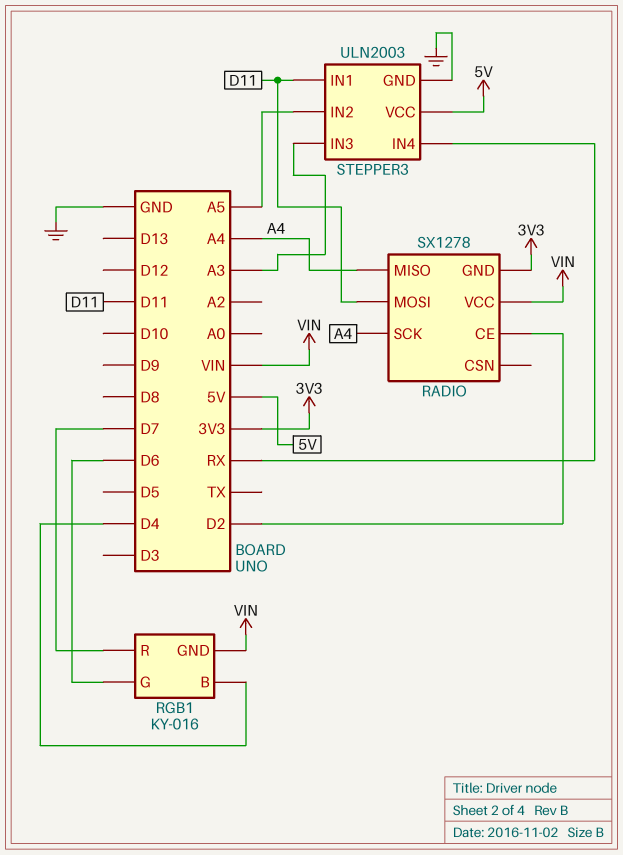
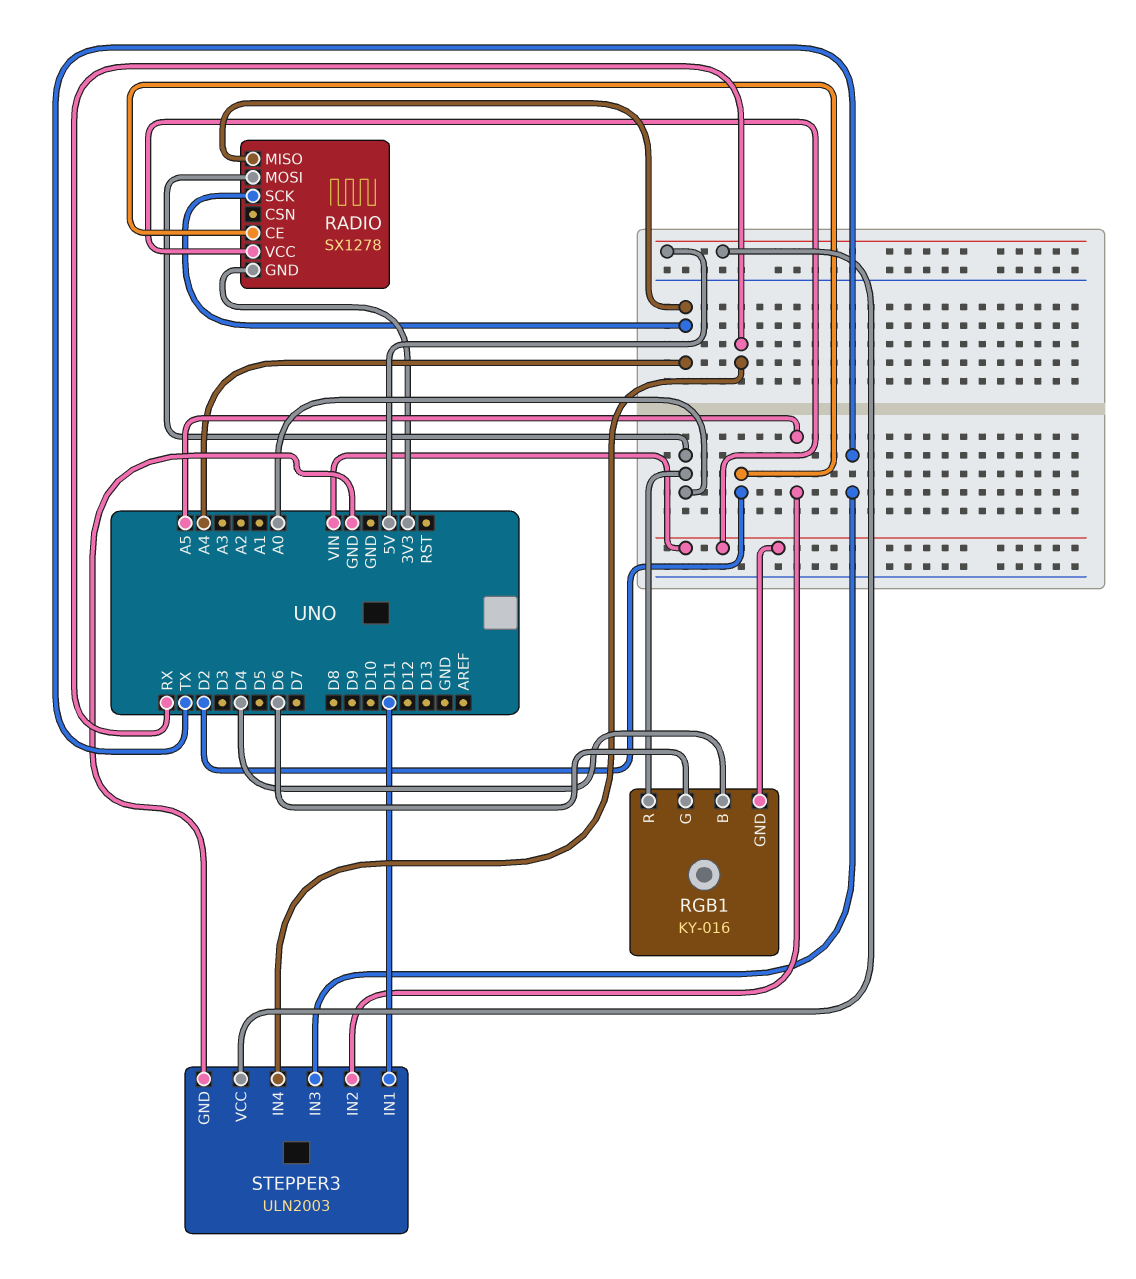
RADIO pin MOSI: D11 -> A0
RGB1 pin R: D7 -> A0
STEPPER3 pin IN3: A3 -> TX

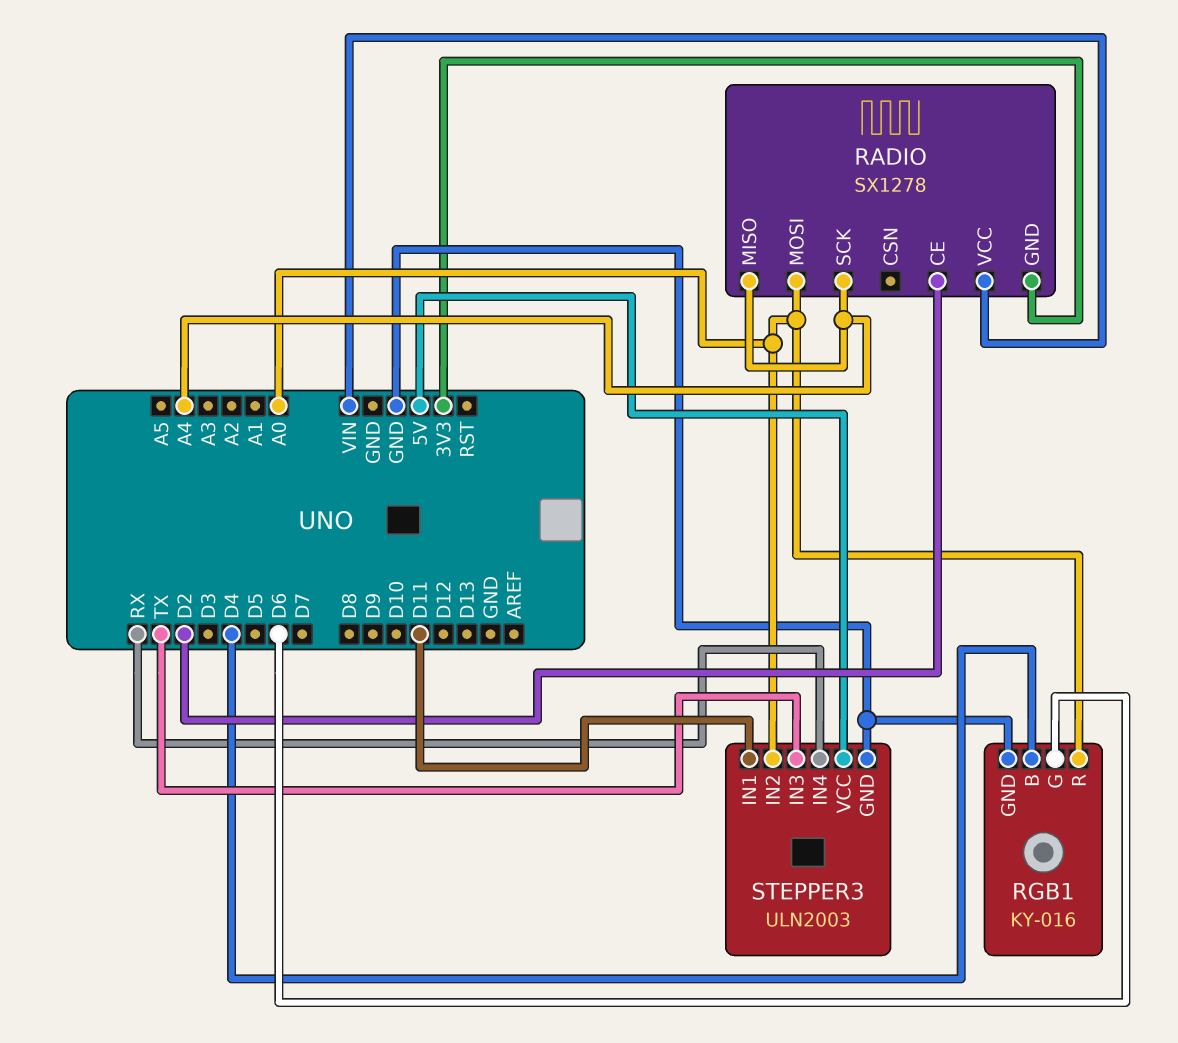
RGB1 pin GND: VIN -> GND
STEPPER3 pin IN2: A5 -> A0

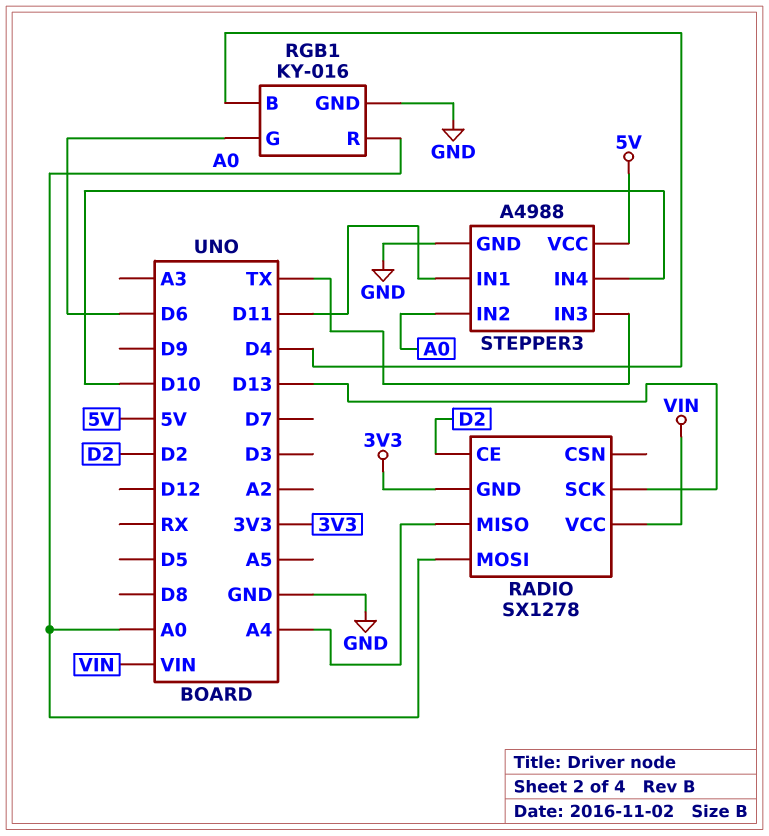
RADIO pin SCK: A4 -> D13
STEPPER3: ULN2003 -> A4988
STEPPER3 pin IN4: RX -> D10

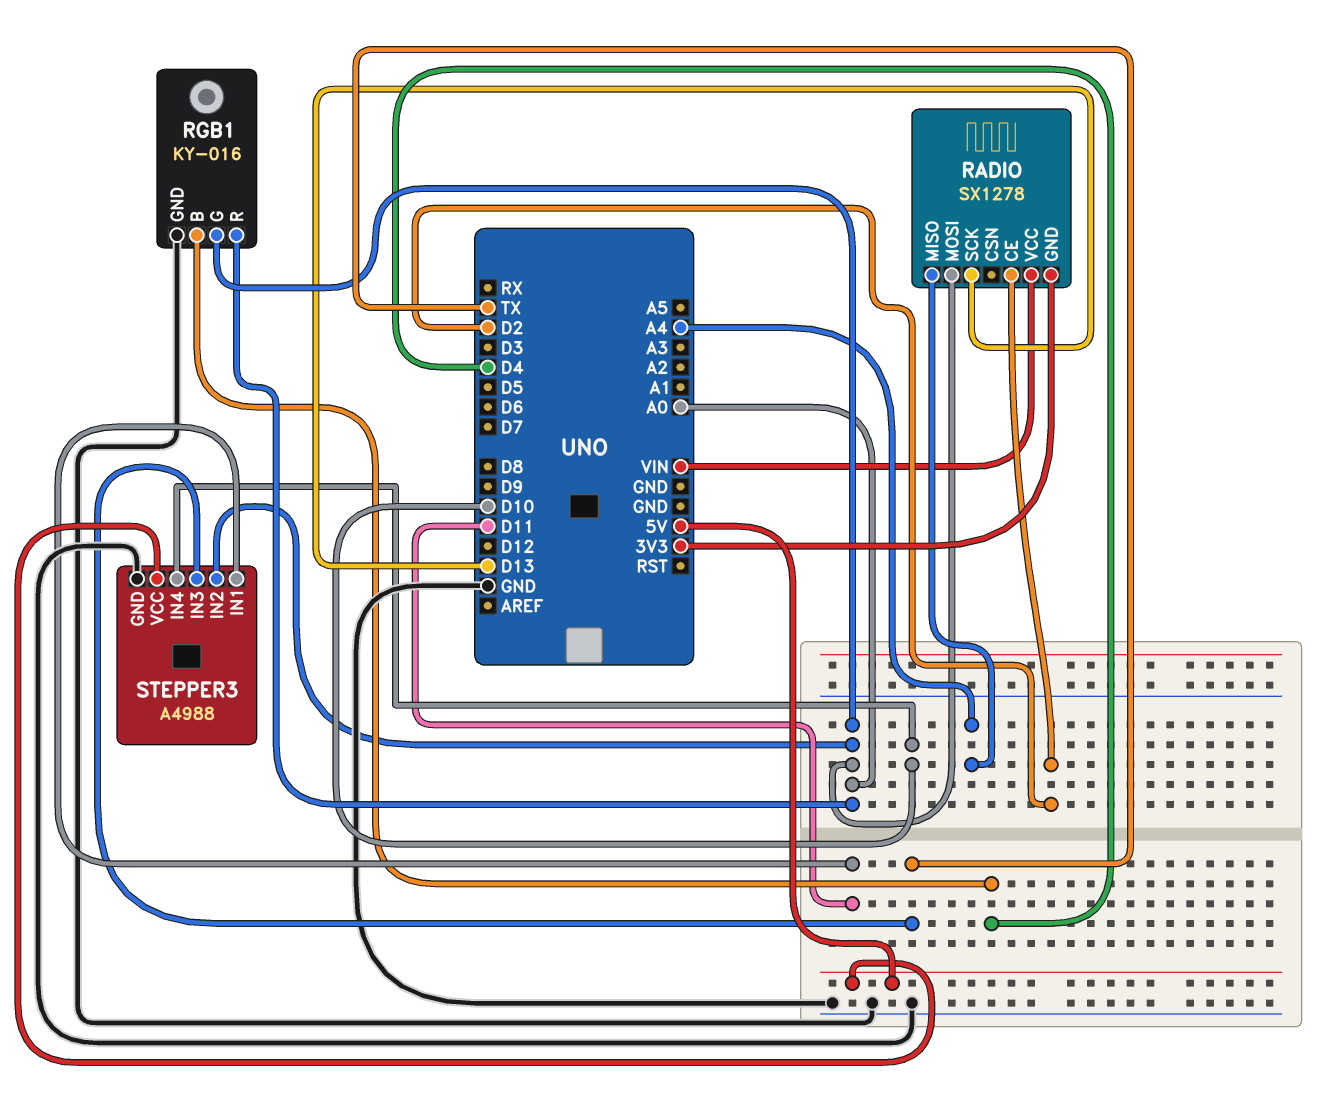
RGB1 pin G: D6 -> A0

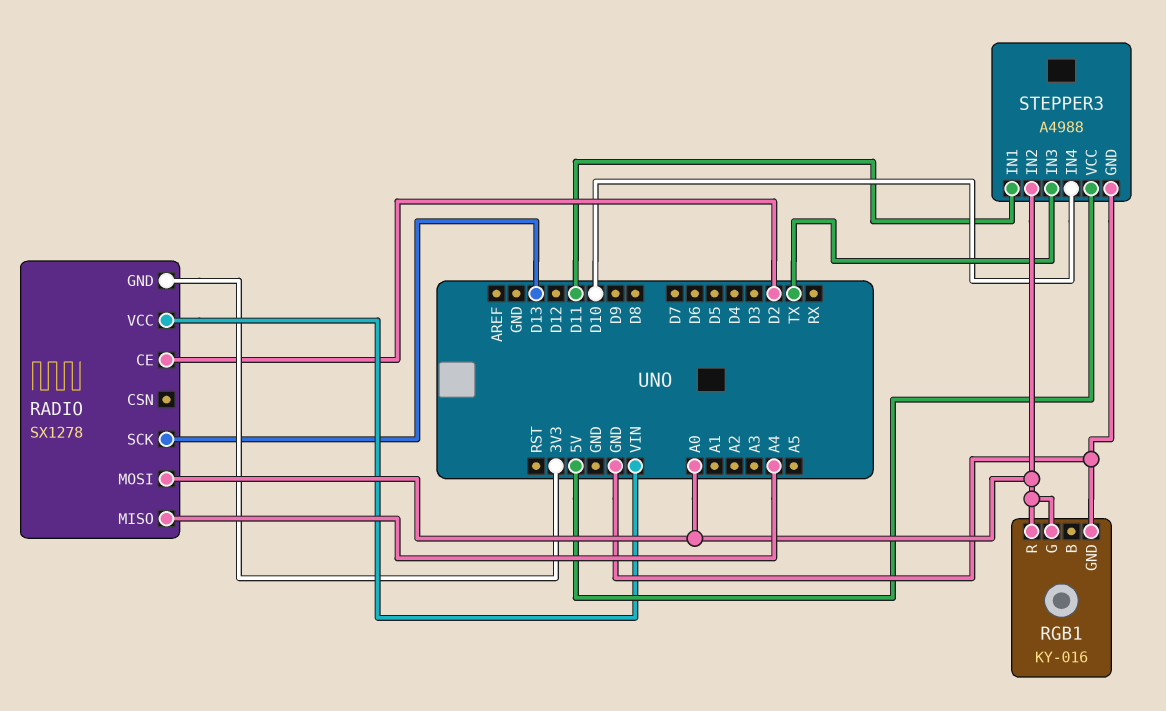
RGB1 pin B: D4 -> none

